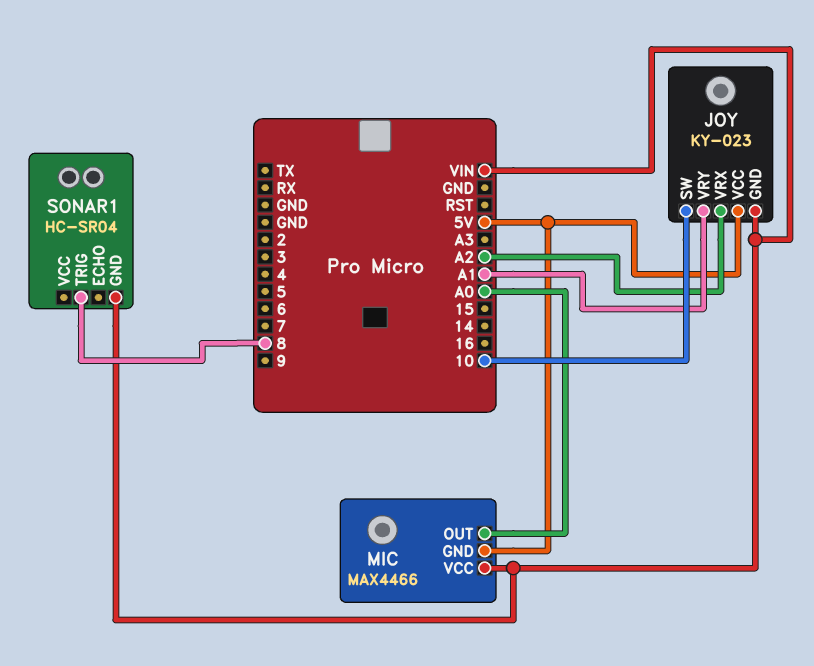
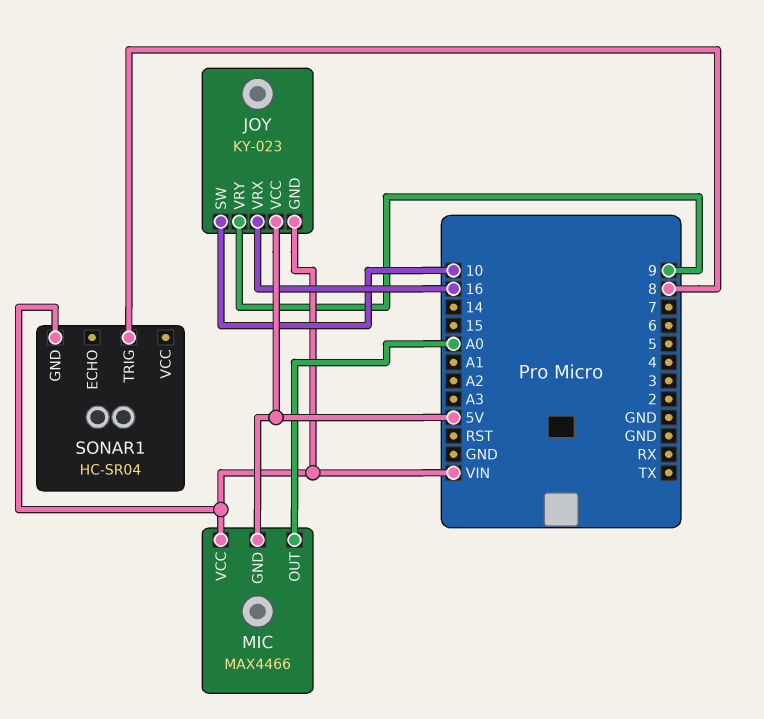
JOY pin VRX: A2 -> 16
JOY pin VRY: A1 -> 9

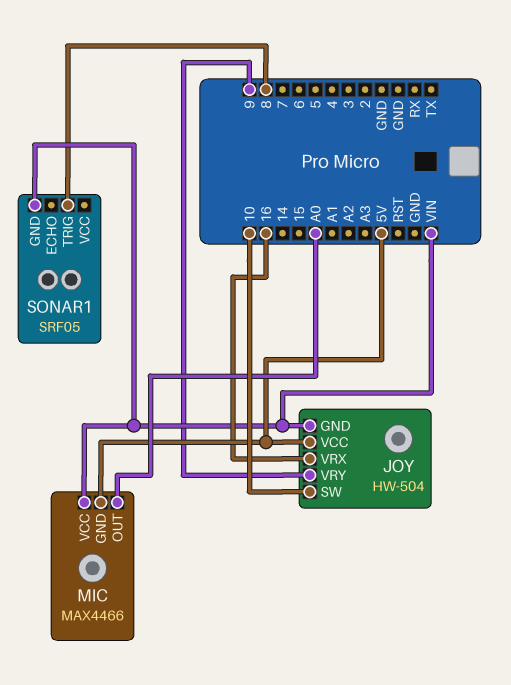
JOY: KY-023 -> HW-504
SONAR1: HC-SR04 -> SRF05

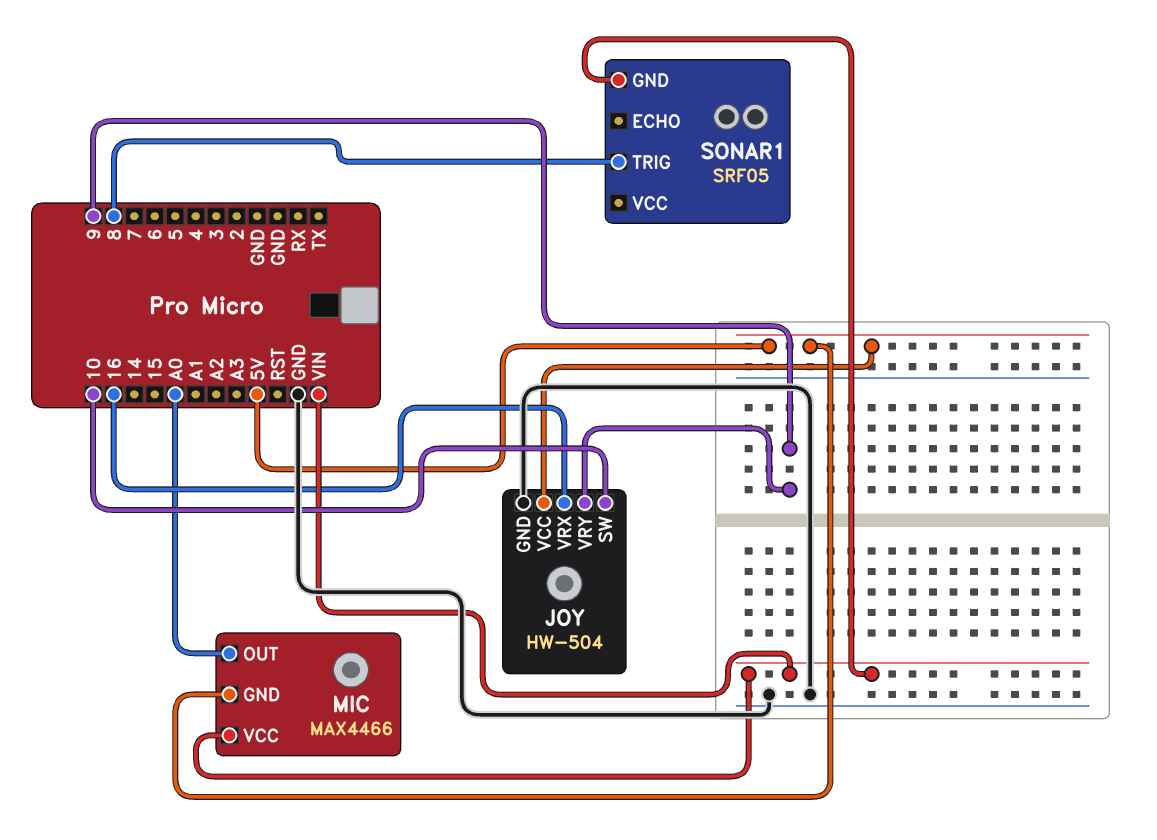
JOY pin GND: VIN -> GND

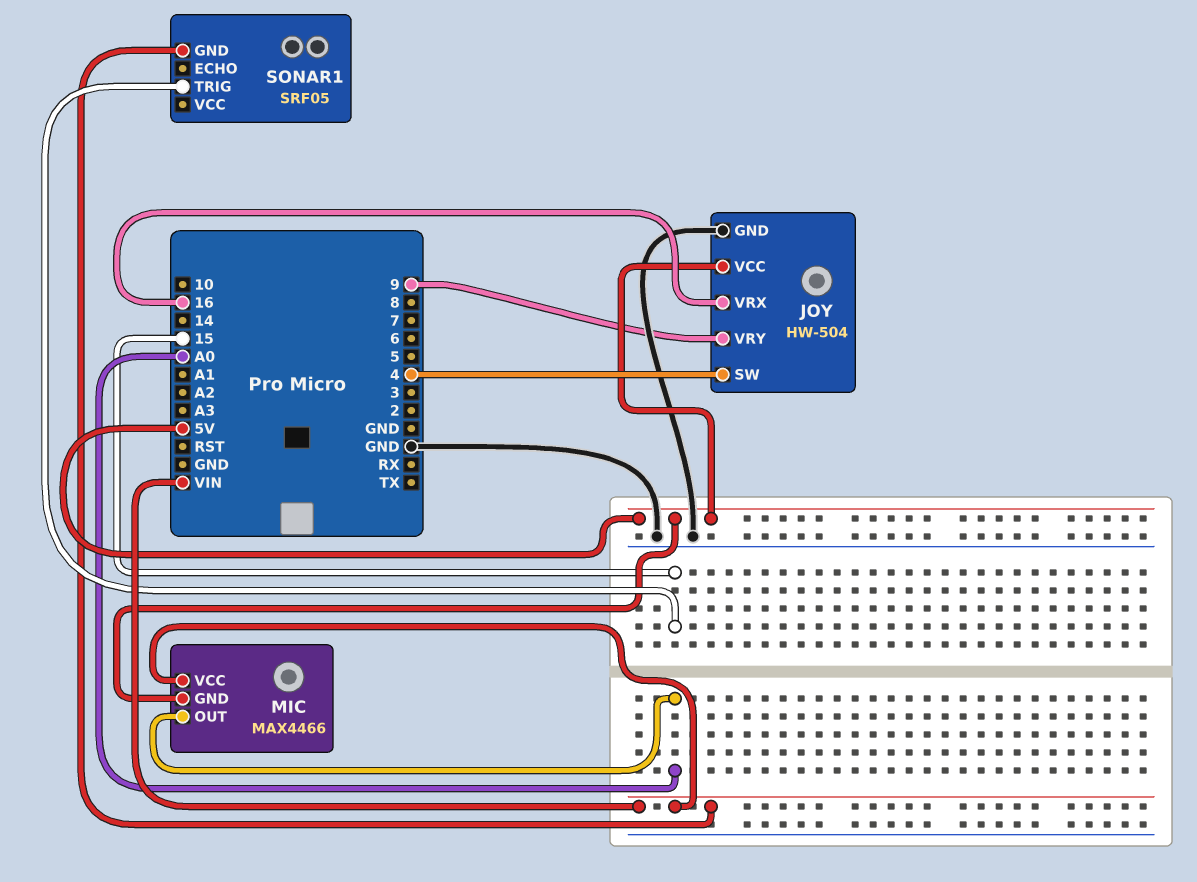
JOY pin SW: 10 -> 4
SONAR1 pin TRIG: 8 -> 15

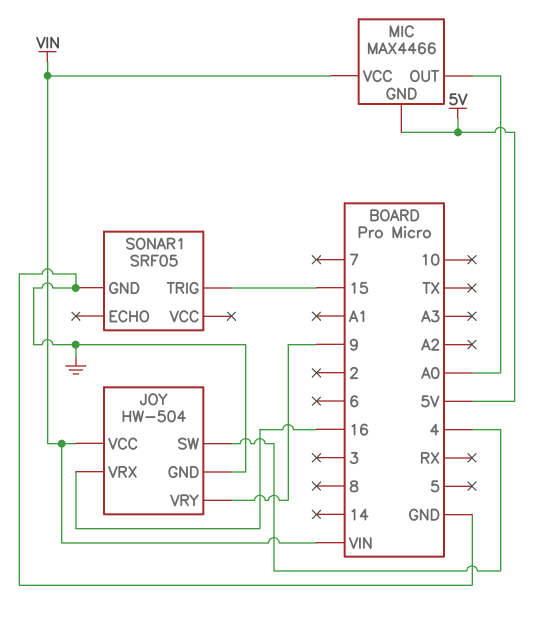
JOY pin VCC: 5V -> VIN
SONAR1 pin GND: VIN -> GND

